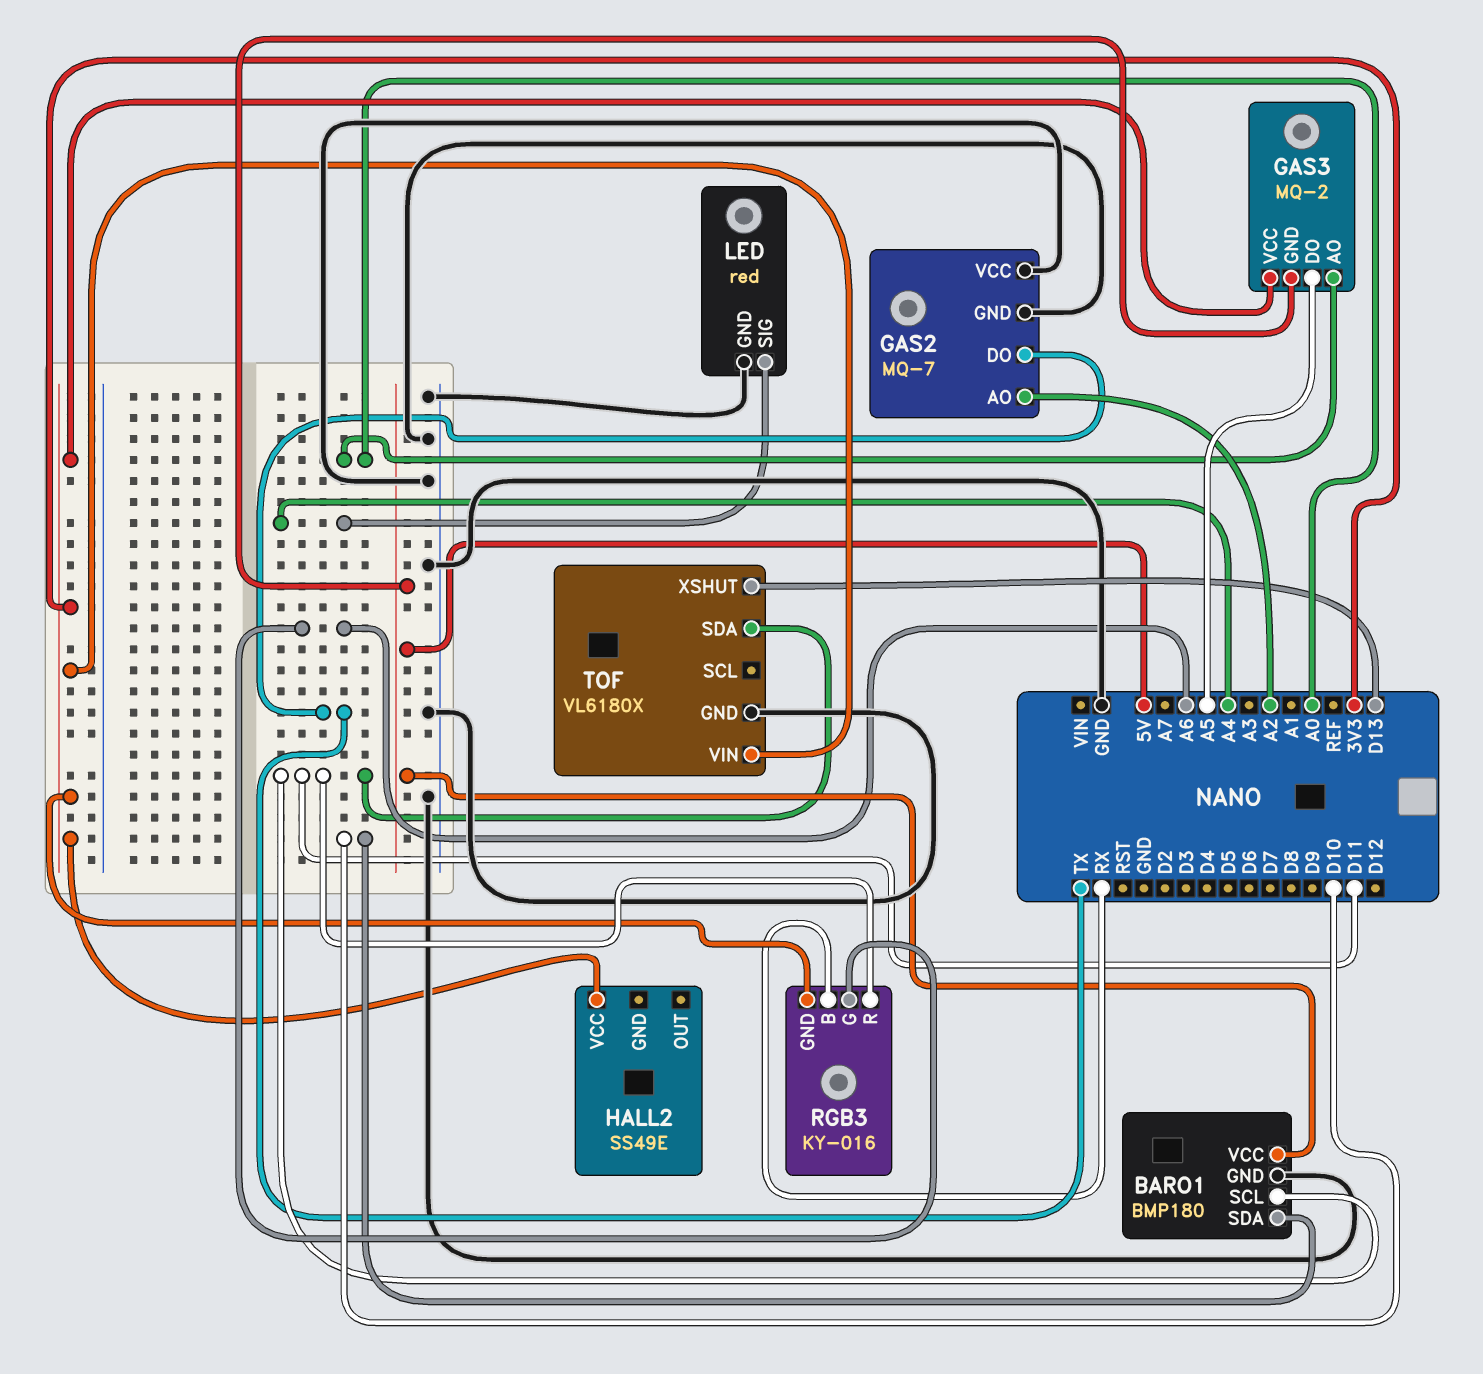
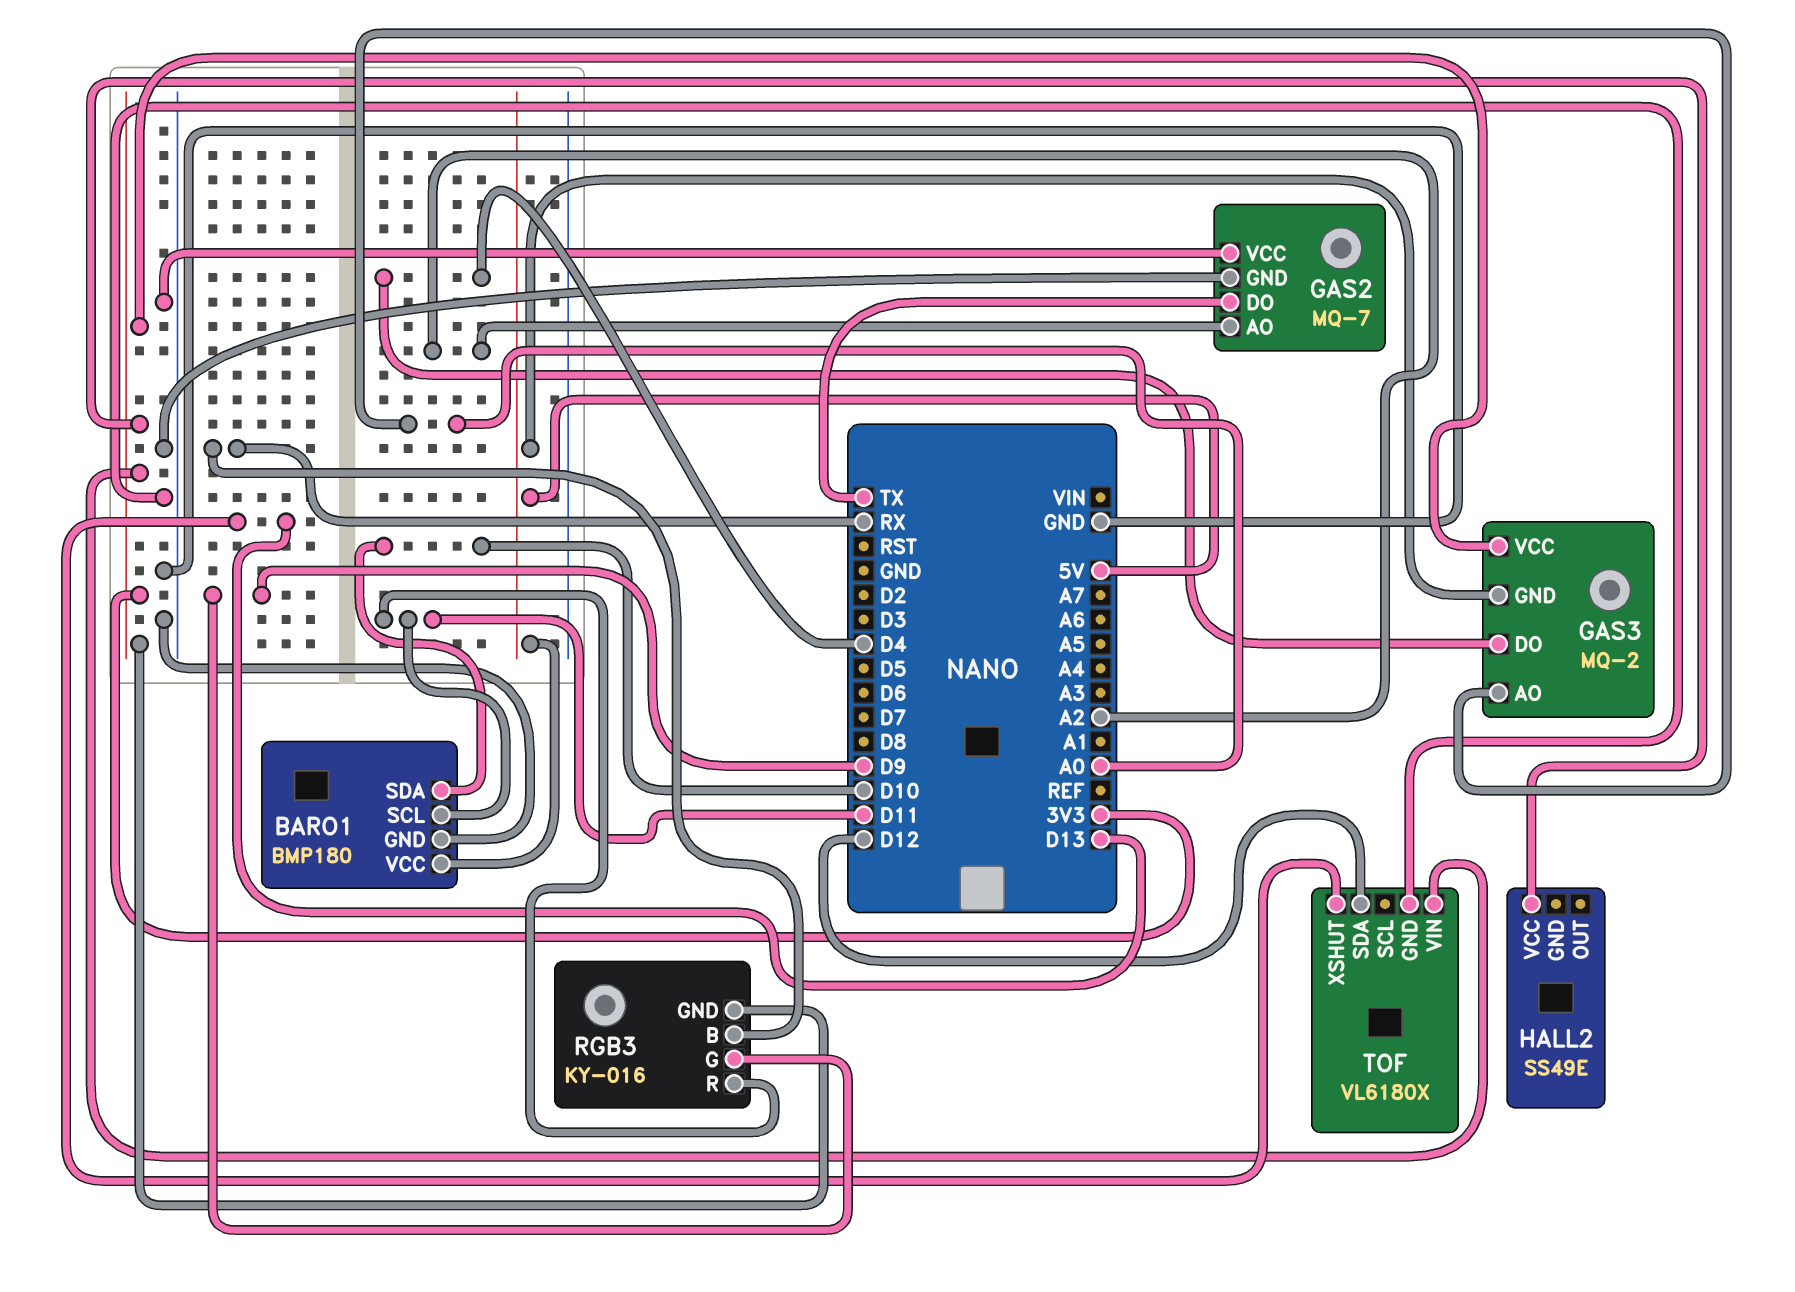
GAS3 pin DO: A5 -> D4
LED: red -> none
LED pin GND: GND -> none
LED pin SIG: A4 -> none
RGB3 pin G: A6 -> D9
TOF pin SDA: D11 -> D12

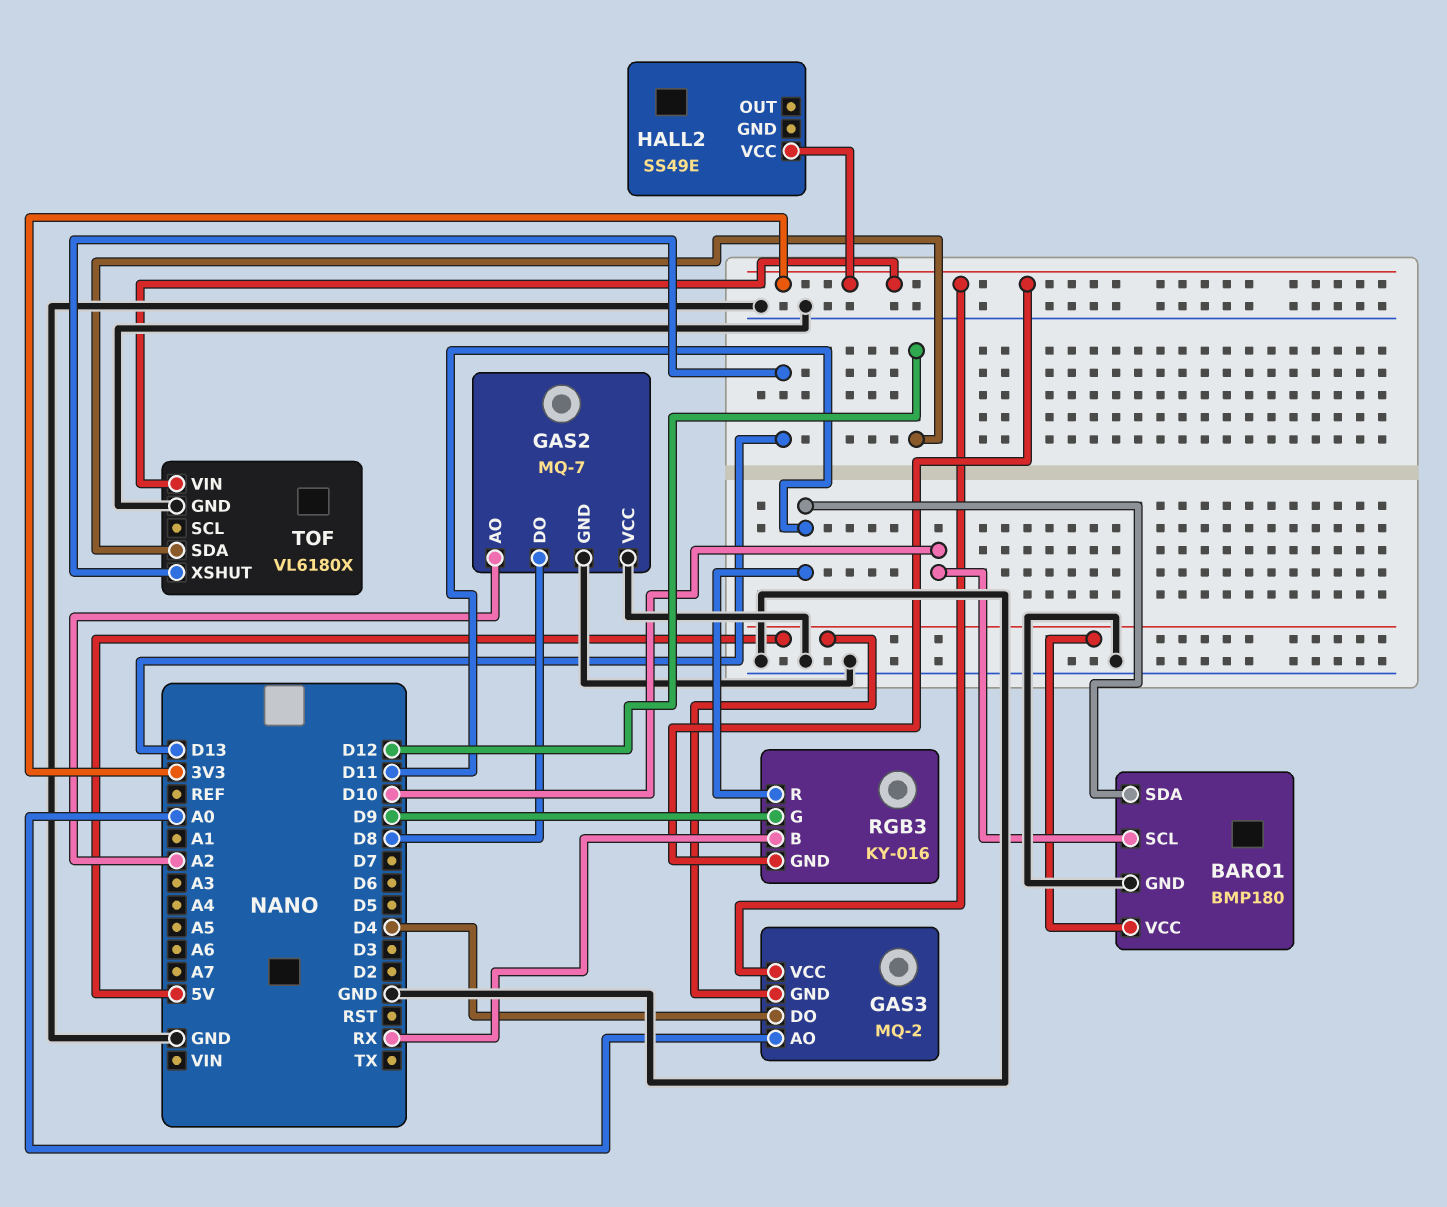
BARO1 pin SCL: D11 -> D10
BARO1 pin SDA: D10 -> D11
GAS2 pin DO: TX -> D8

